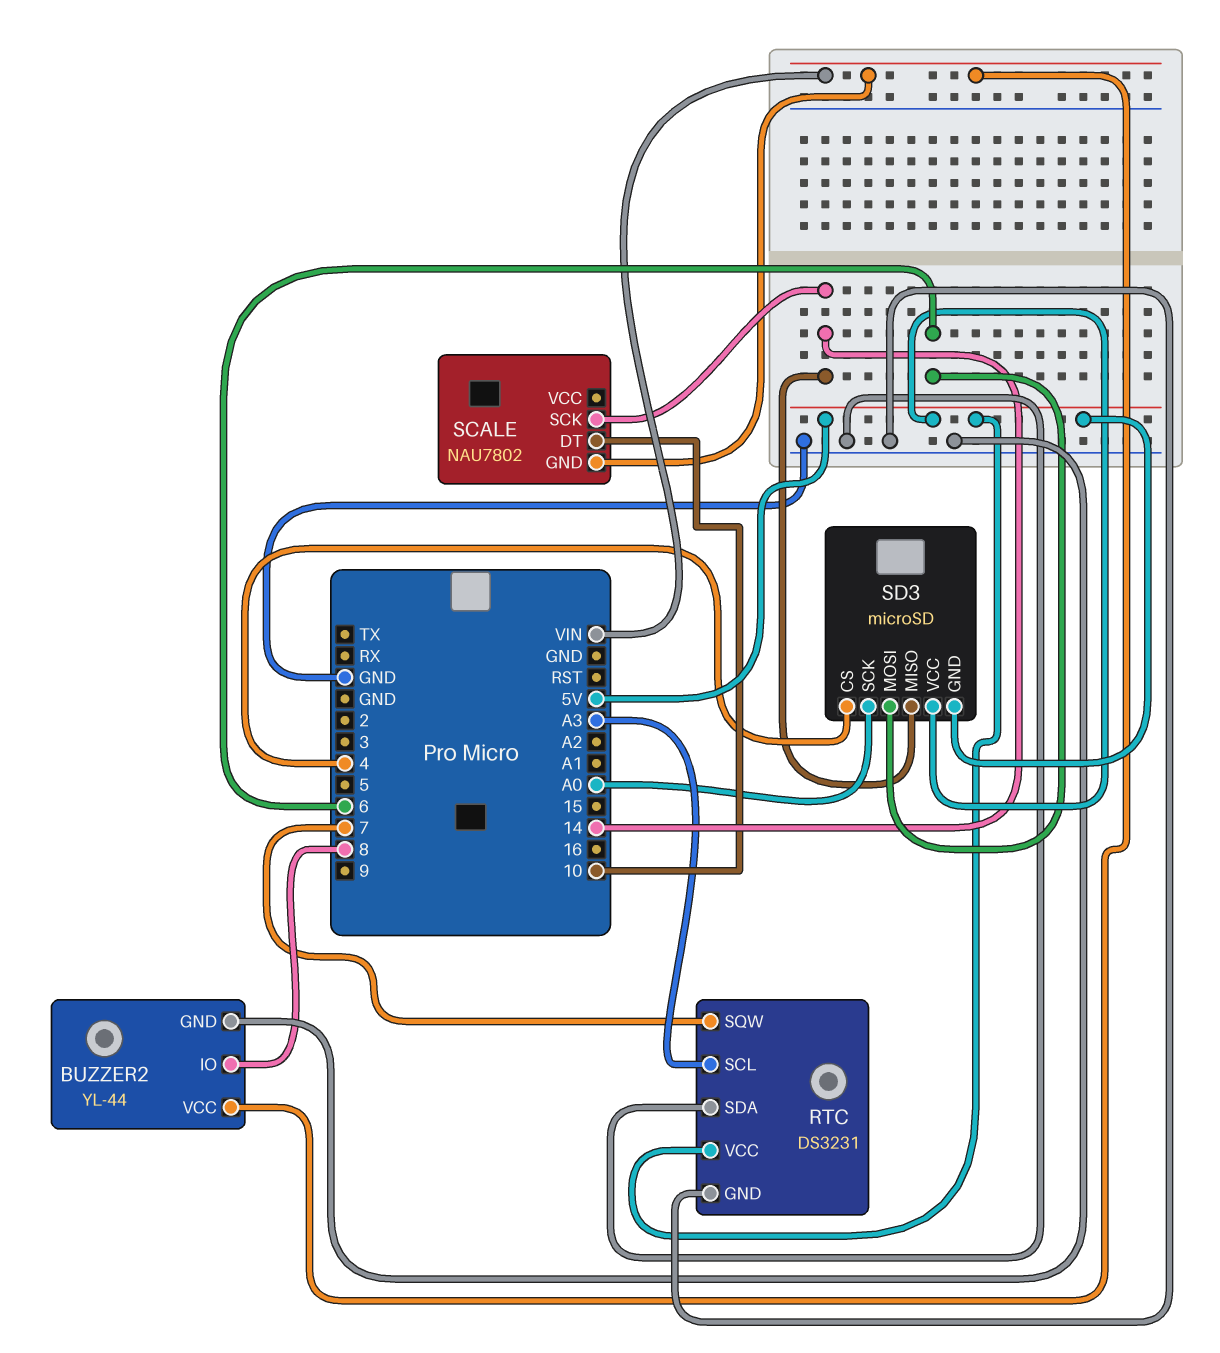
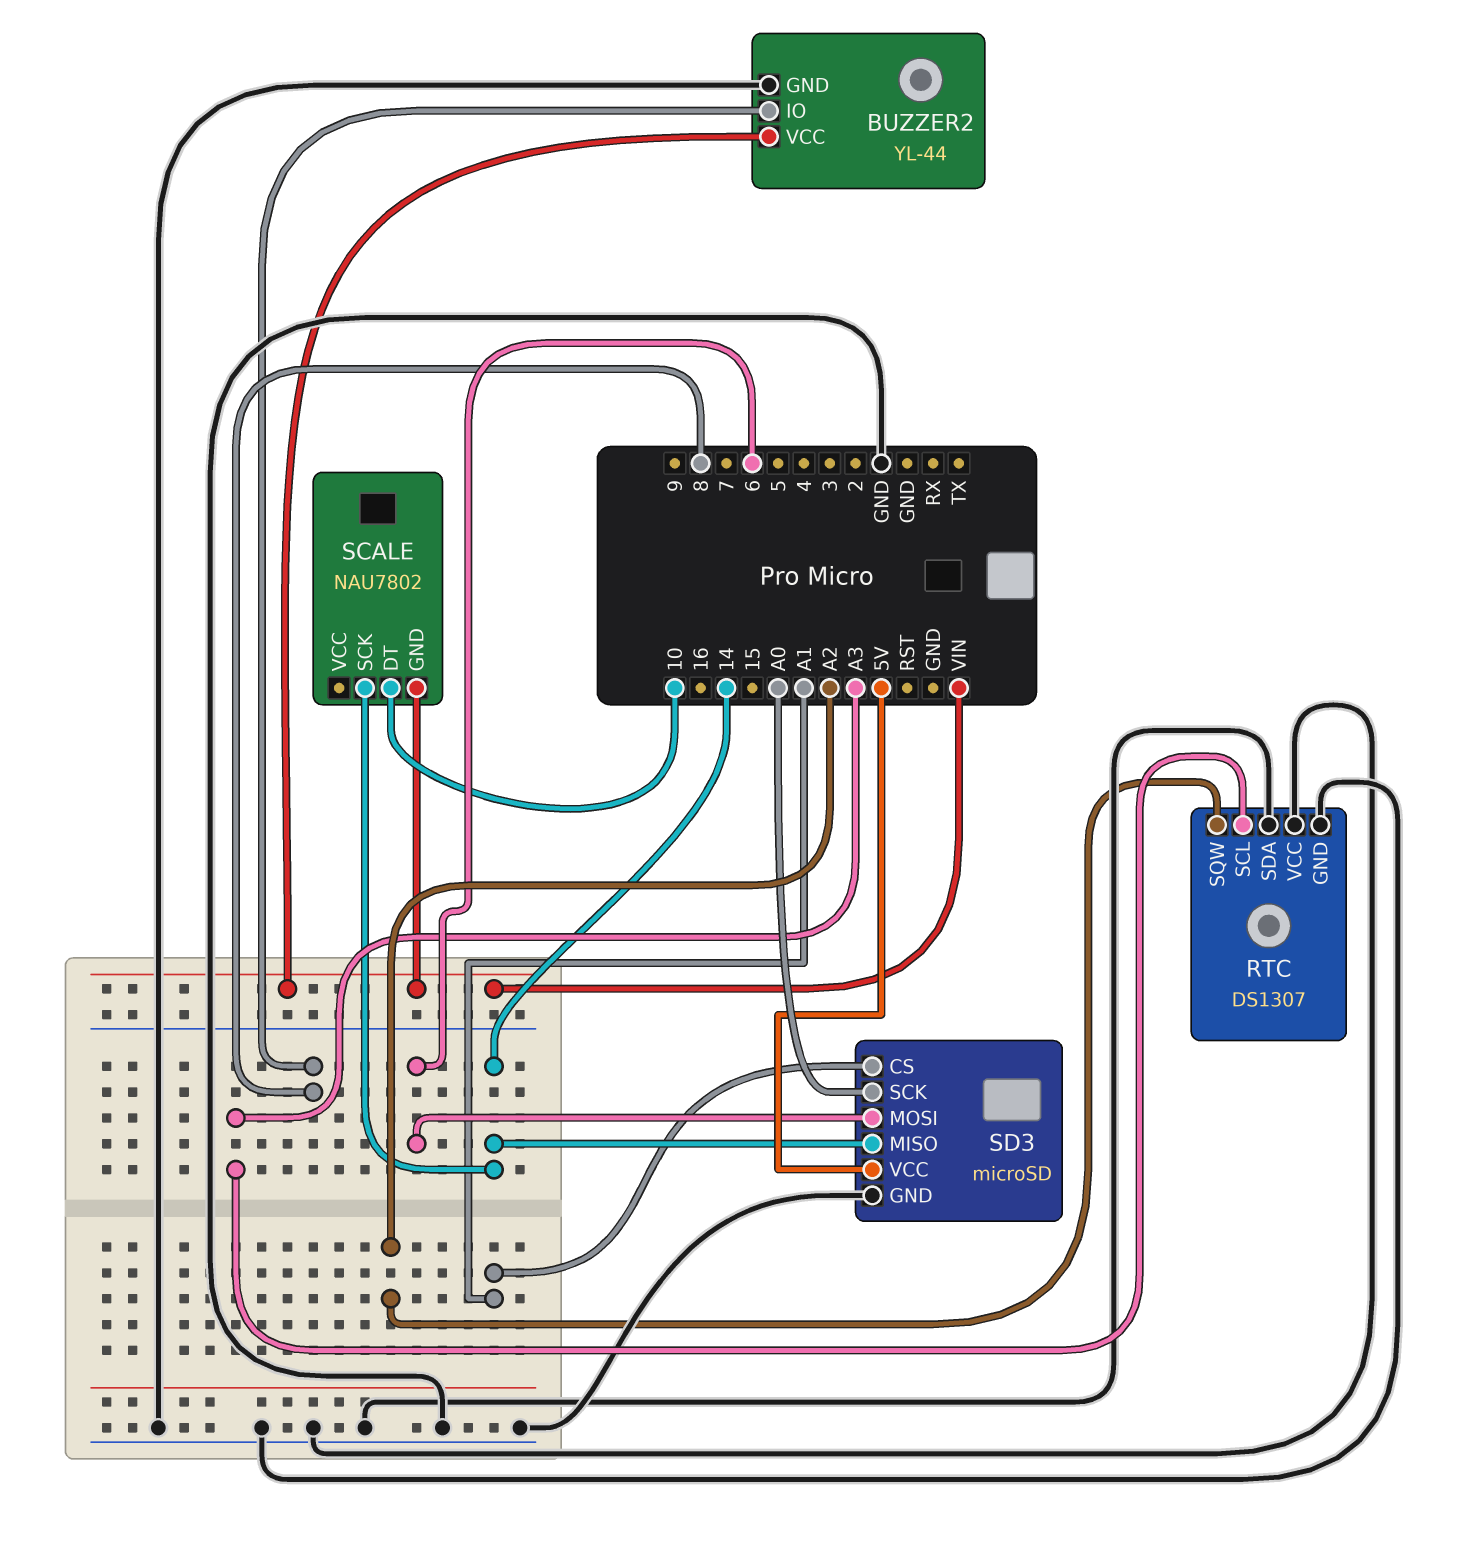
RTC: DS3231 -> DS1307
RTC pin SQW: 7 -> A2
RTC pin VCC: 5V -> GND
SD3 pin CS: 4 -> A1
SD3 pin GND: 5V -> GND

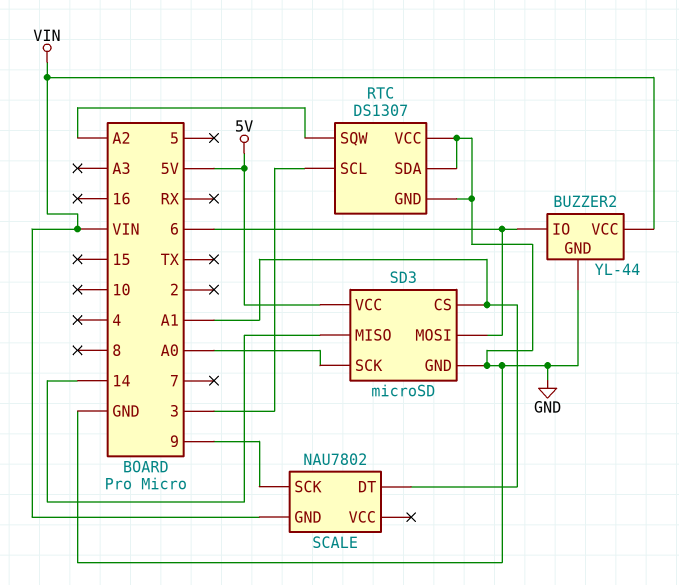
BUZZER2 pin IO: 8 -> 6
RTC pin SCL: A3 -> 3
SCALE pin DT: 10 -> A1
SCALE pin SCK: 14 -> 9

